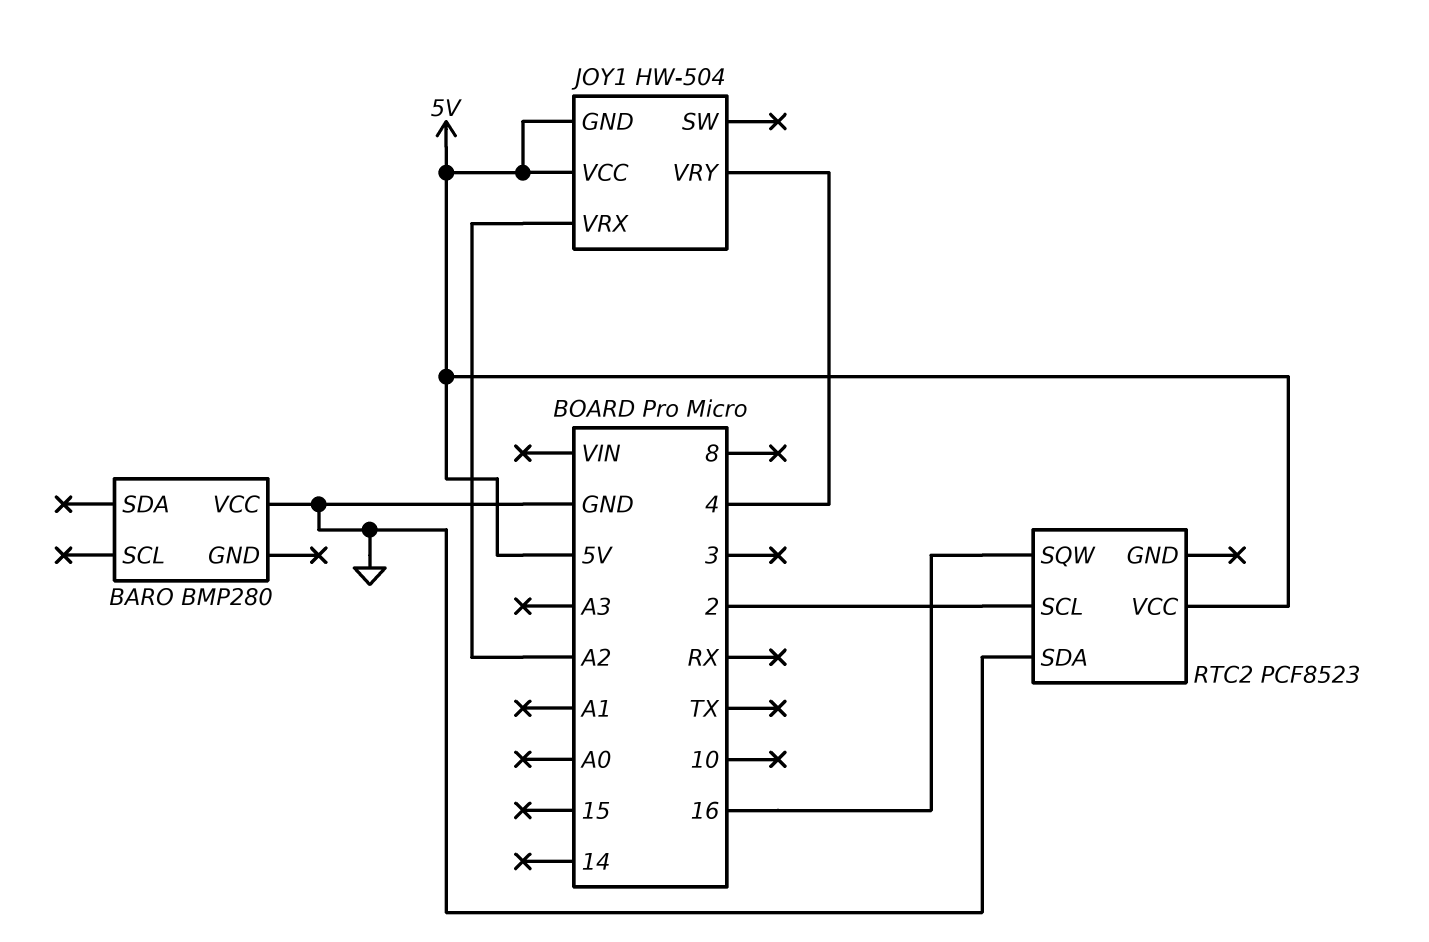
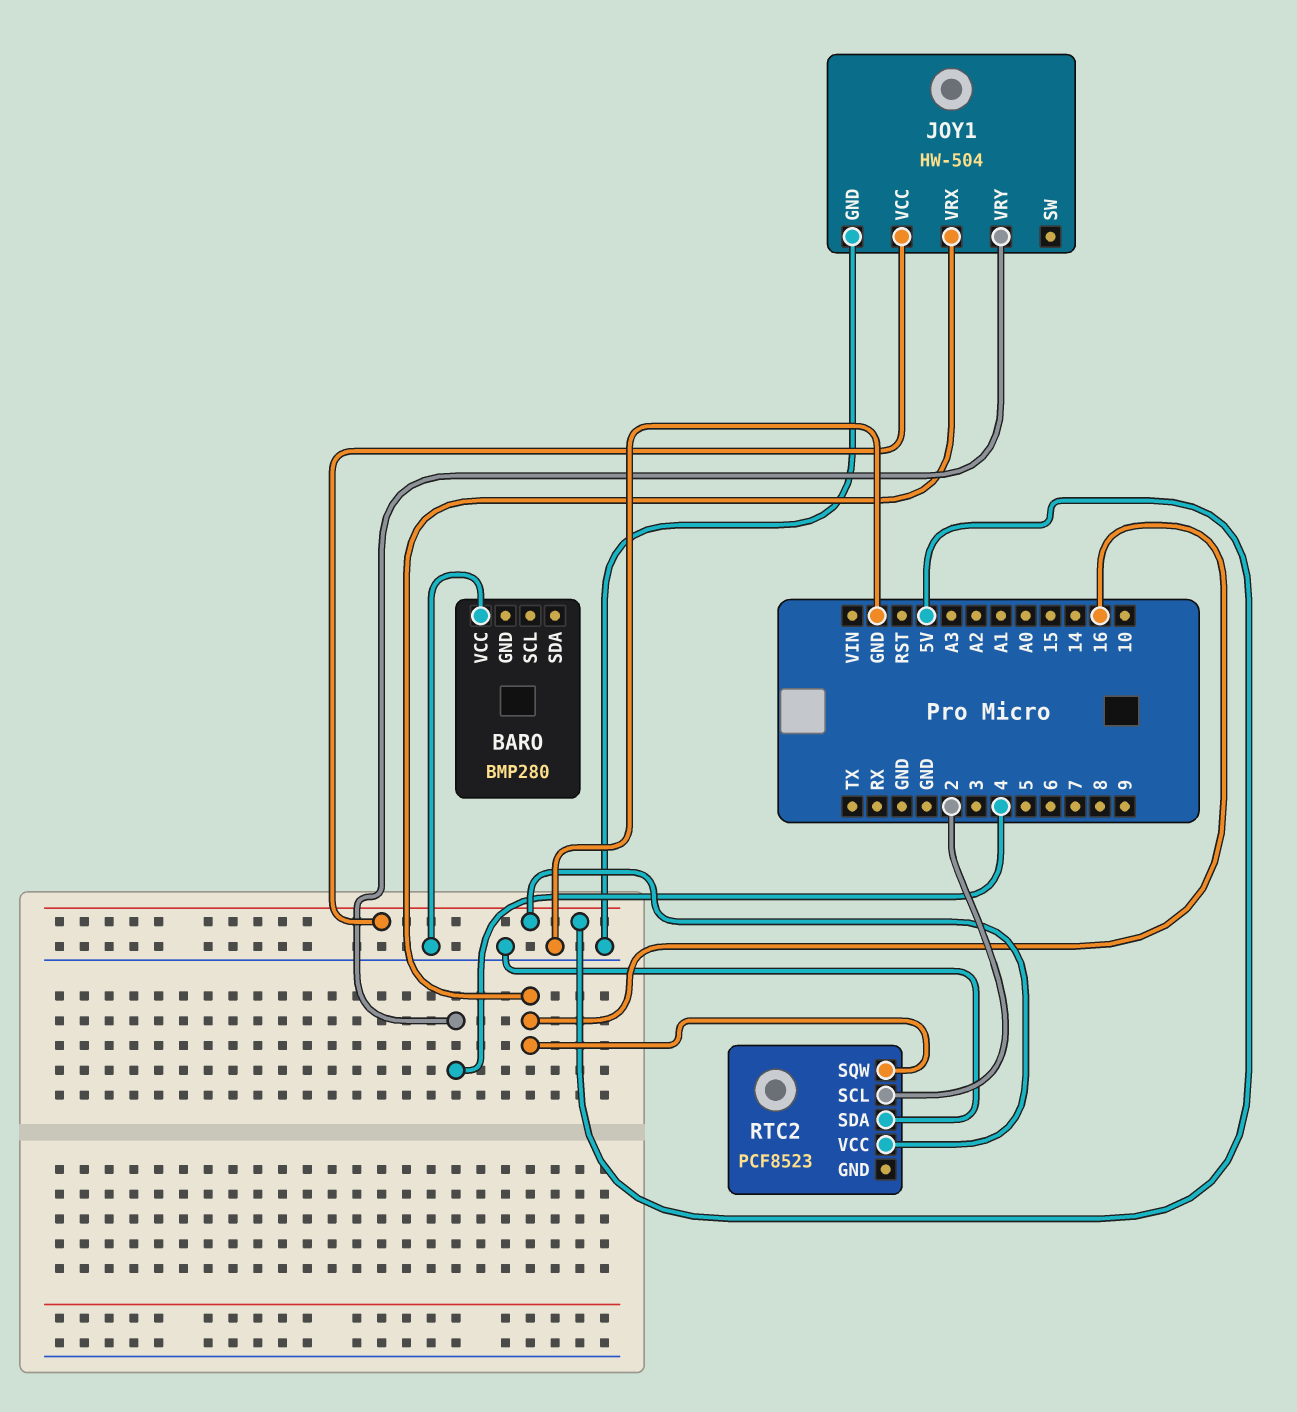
JOY1 pin GND: 5V -> GND
JOY1 pin VRX: A2 -> 16

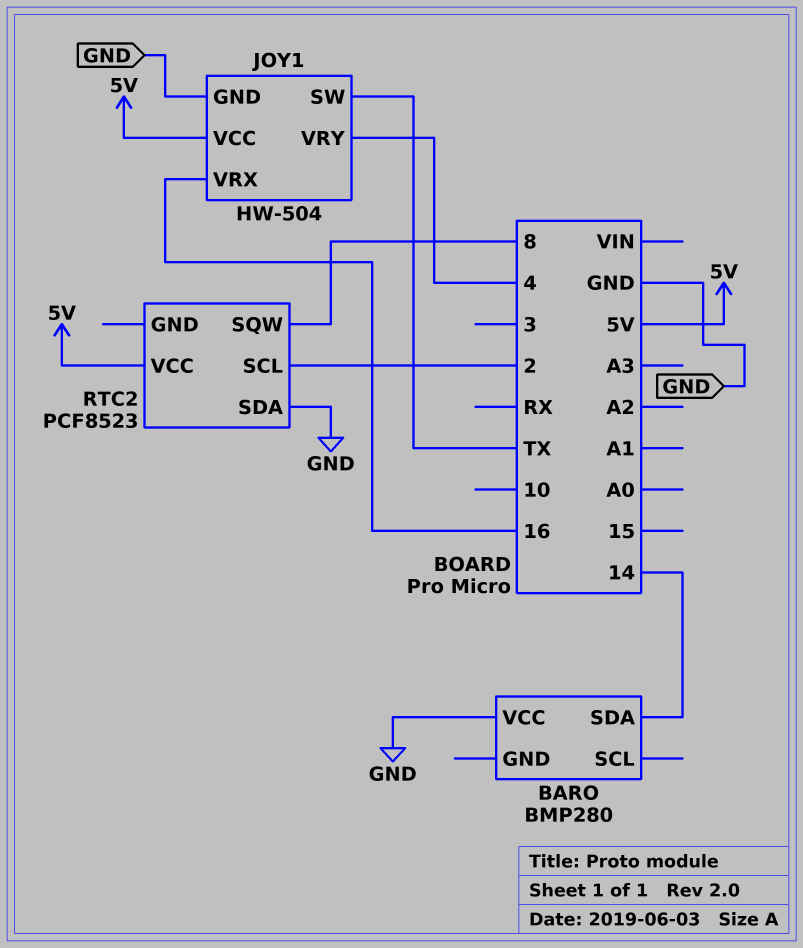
BARO pin SDA: none -> 14
JOY1 pin SW: none -> TX
RTC2 pin SQW: 16 -> 8

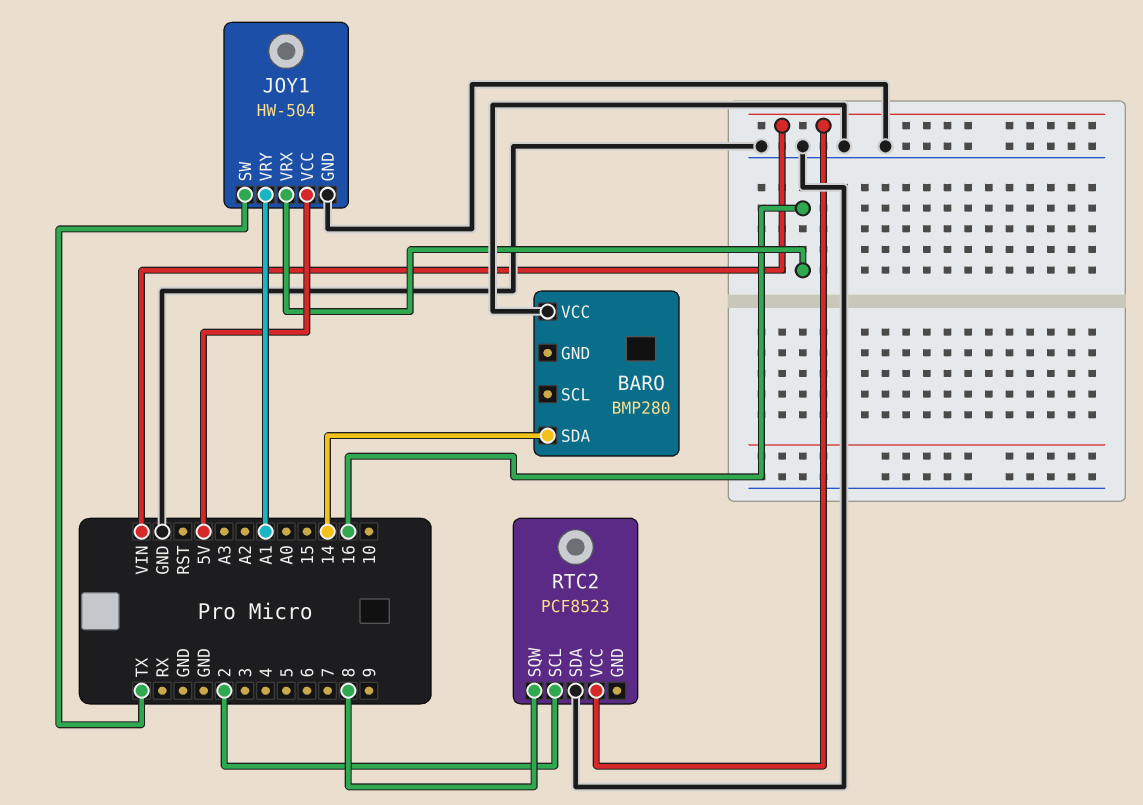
JOY1 pin VRY: 4 -> A1
RTC2 pin VCC: 5V -> VIN

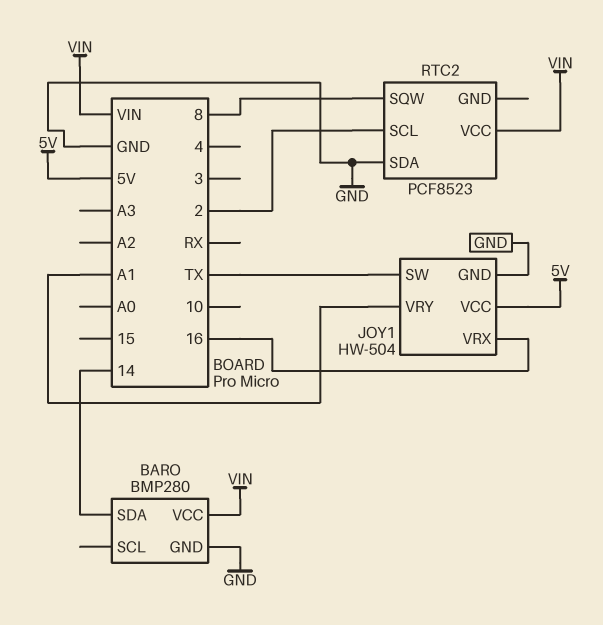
BARO pin GND: none -> GND
BARO pin VCC: GND -> VIN

